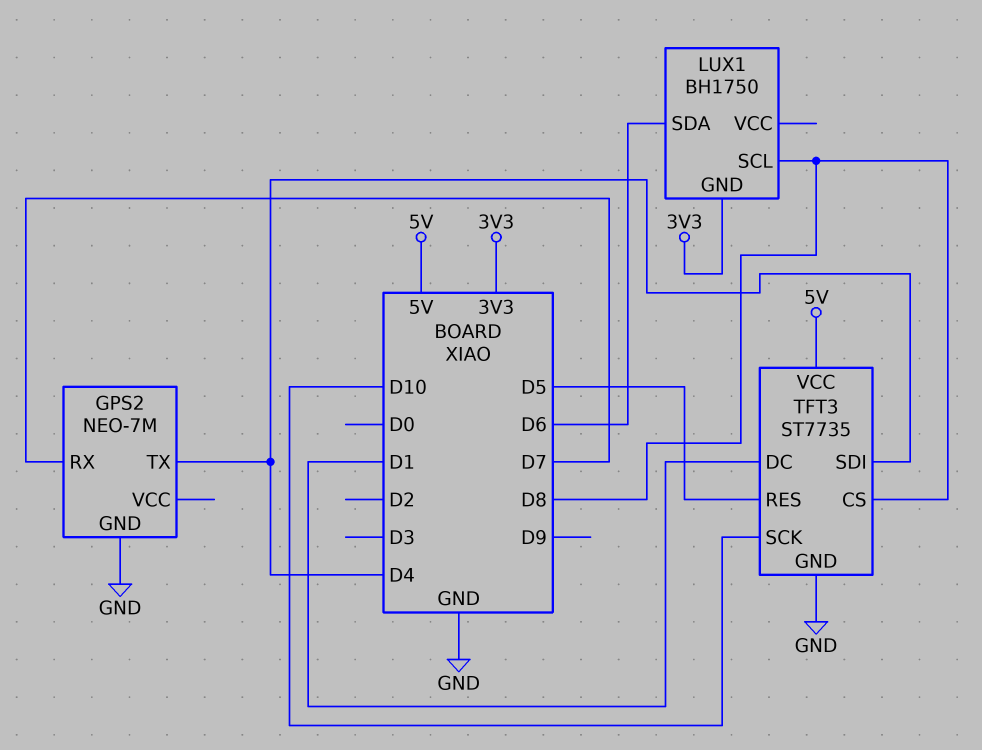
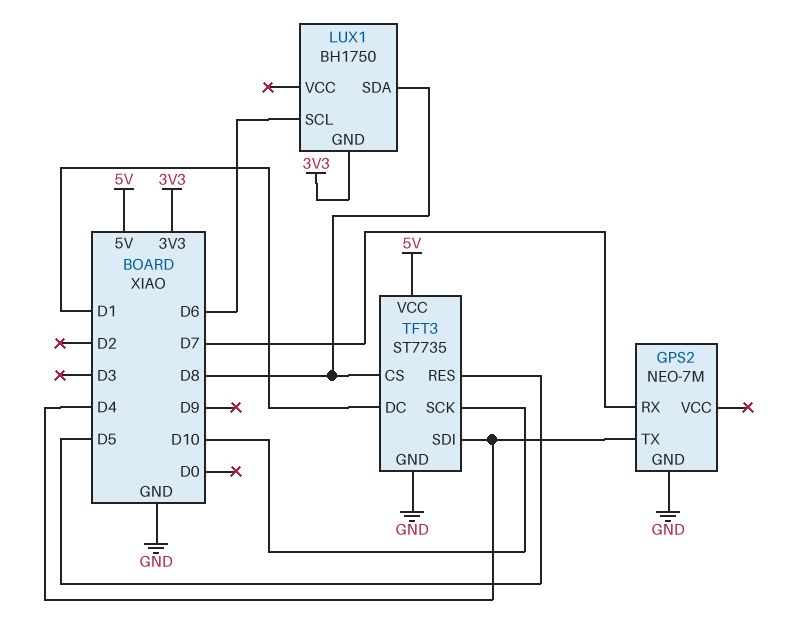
LUX1 pin SCL: D8 -> D6
LUX1 pin SDA: D6 -> D8

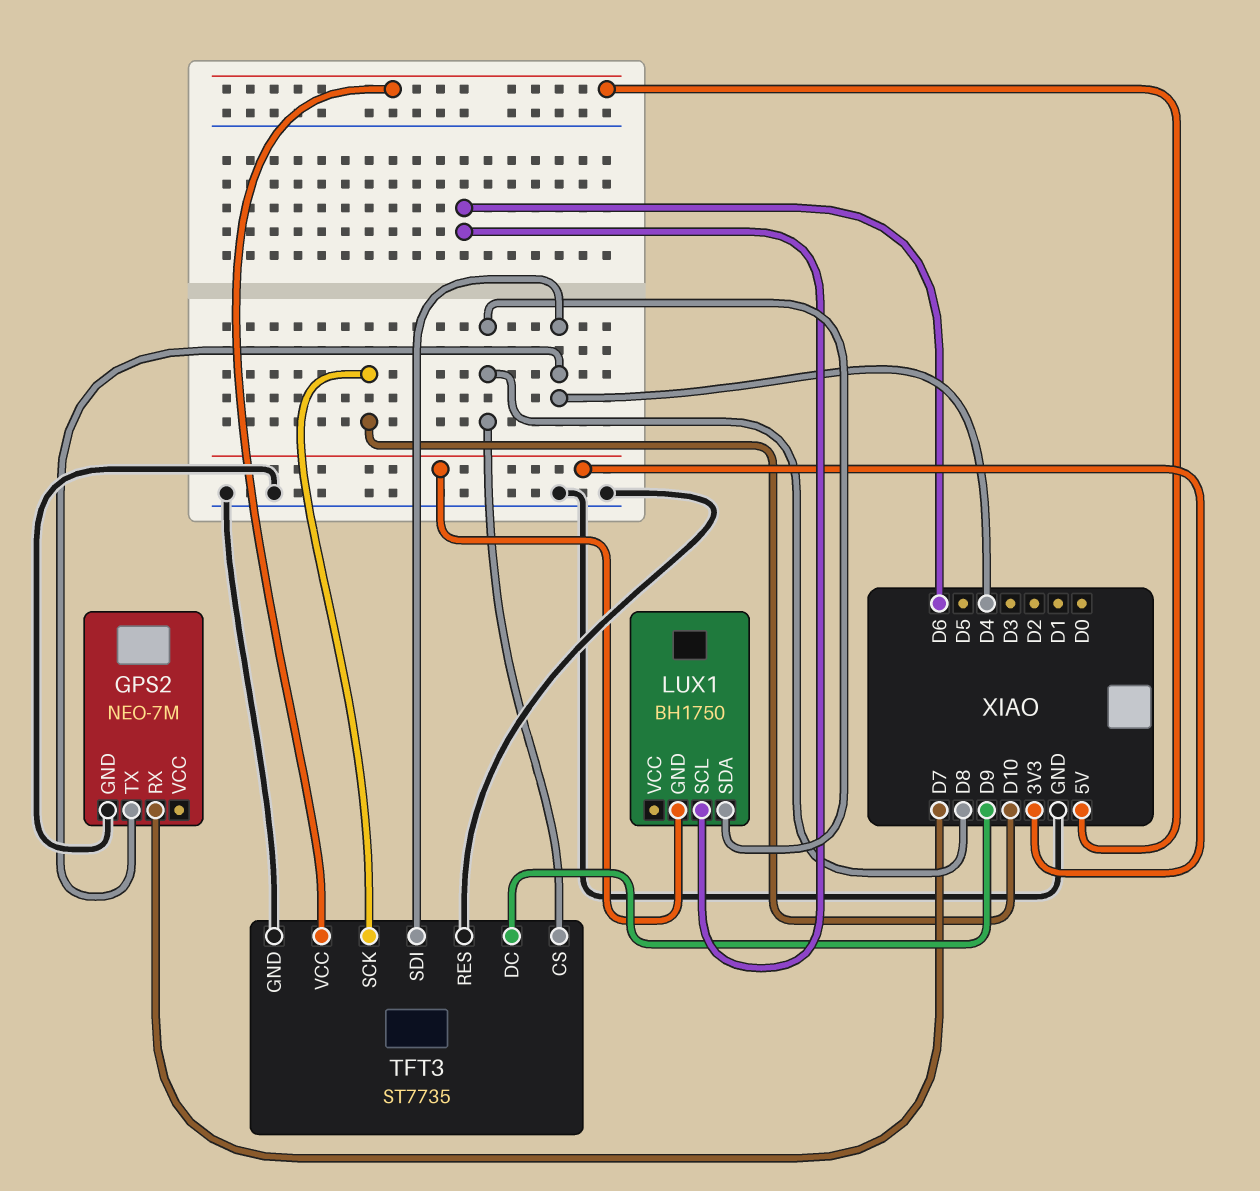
TFT3 pin DC: D1 -> D9
TFT3 pin RES: D5 -> GND

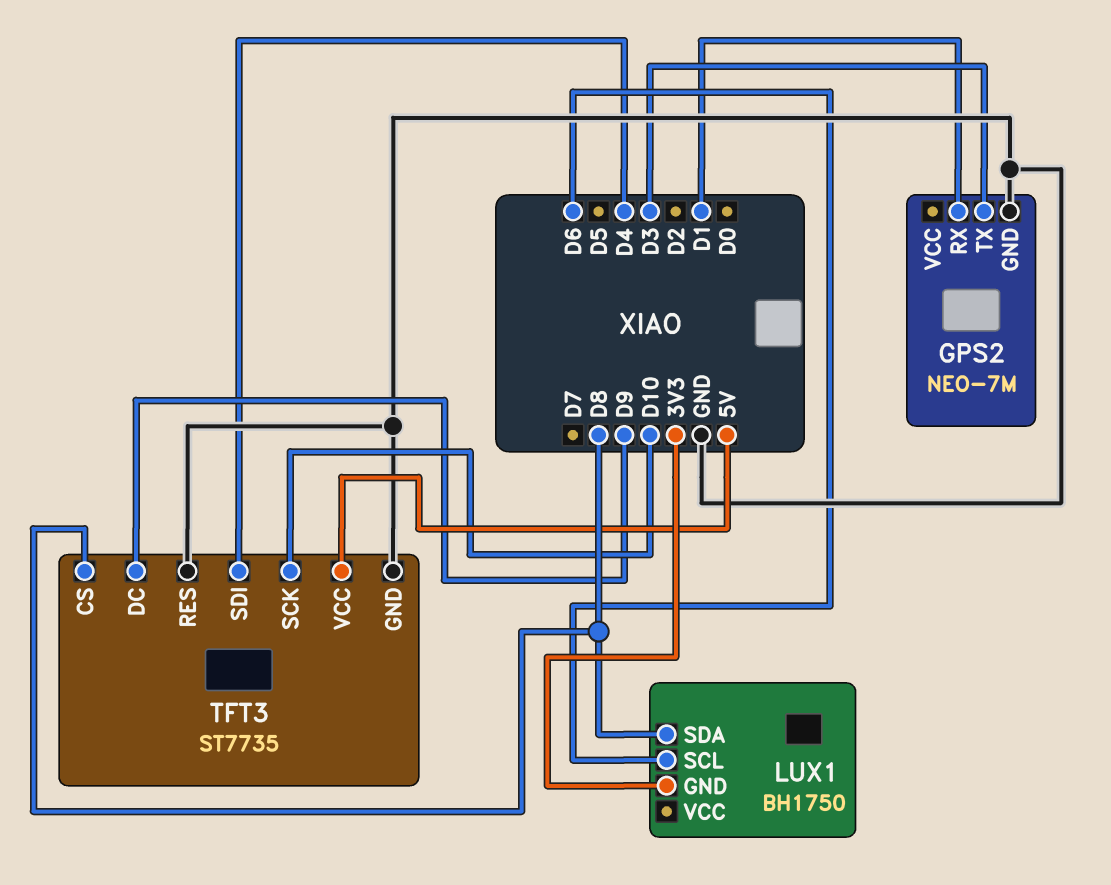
GPS2 pin RX: D7 -> D1
GPS2 pin TX: D4 -> D3

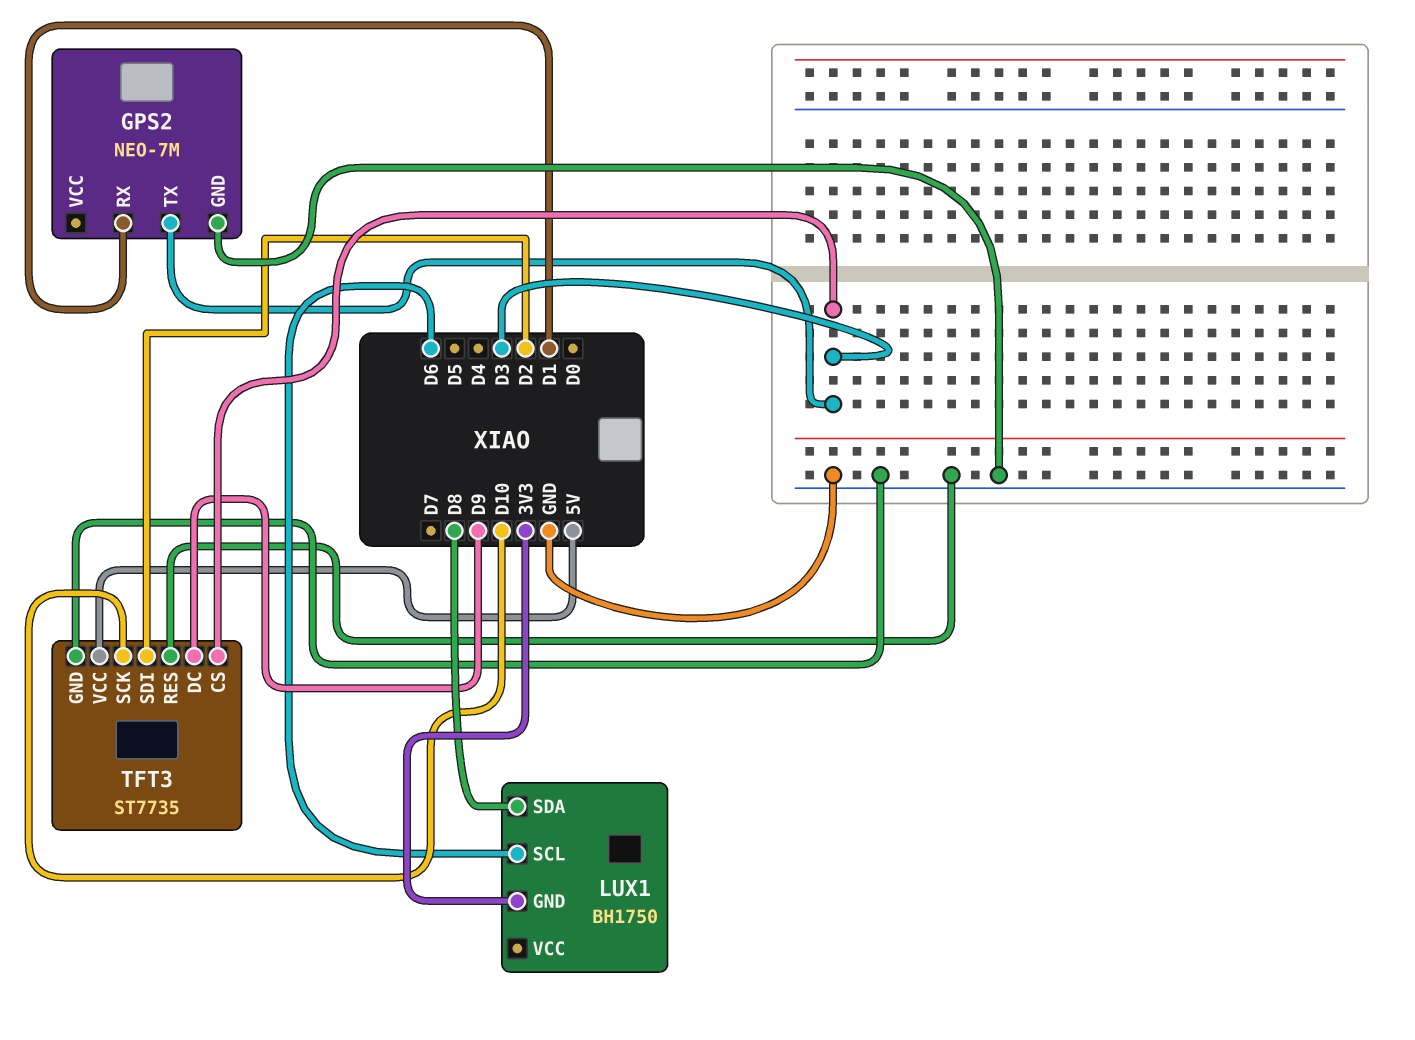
TFT3 pin CS: D8 -> D3
TFT3 pin SDI: D4 -> D2

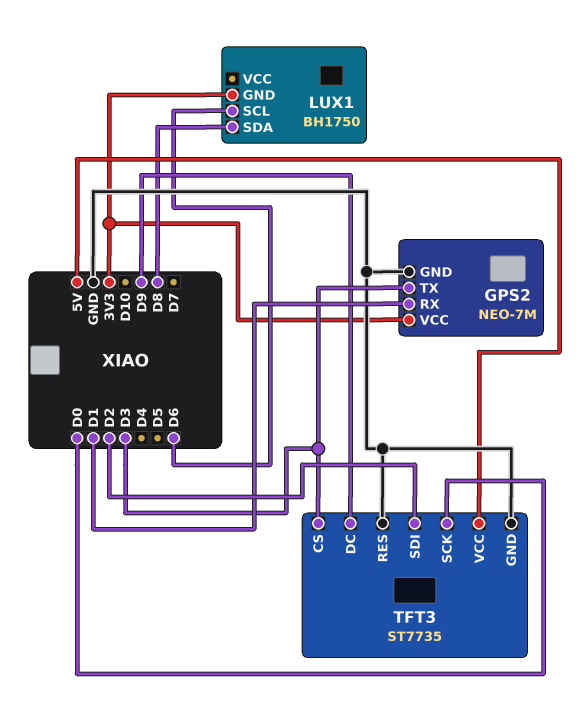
GPS2 pin VCC: none -> 3V3
TFT3 pin SCK: D10 -> D0

